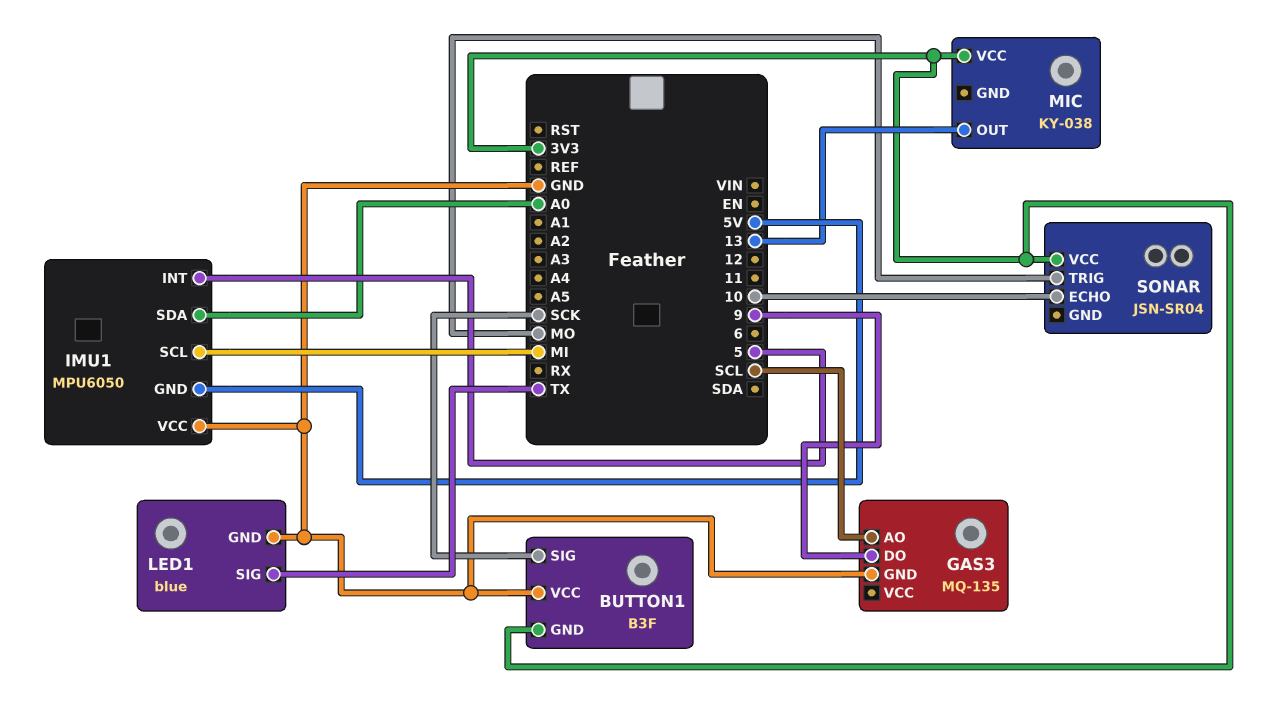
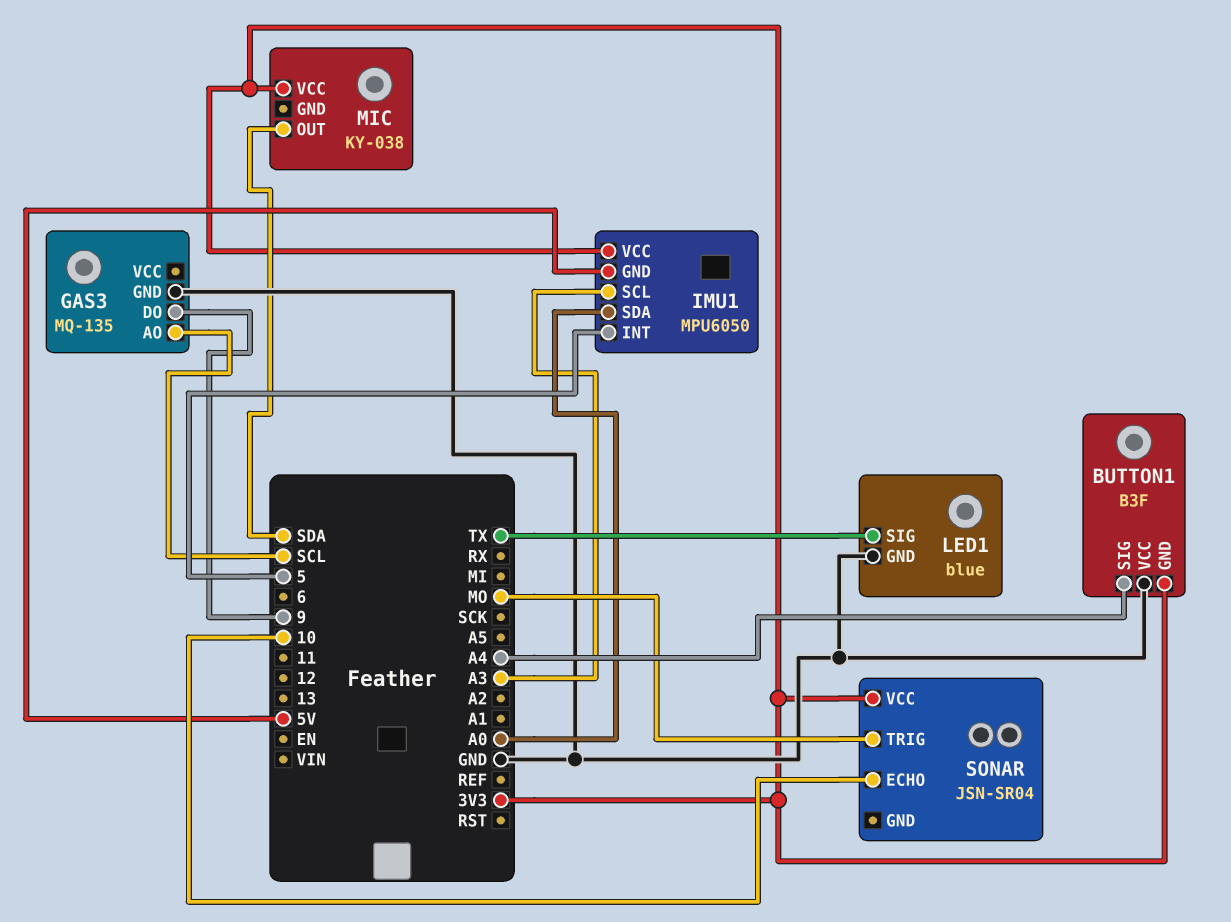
BUTTON1 pin SIG: SCK -> A4
IMU1 pin SCL: MI -> A3
IMU1 pin VCC: GND -> 3V3
MIC pin OUT: 13 -> SDA

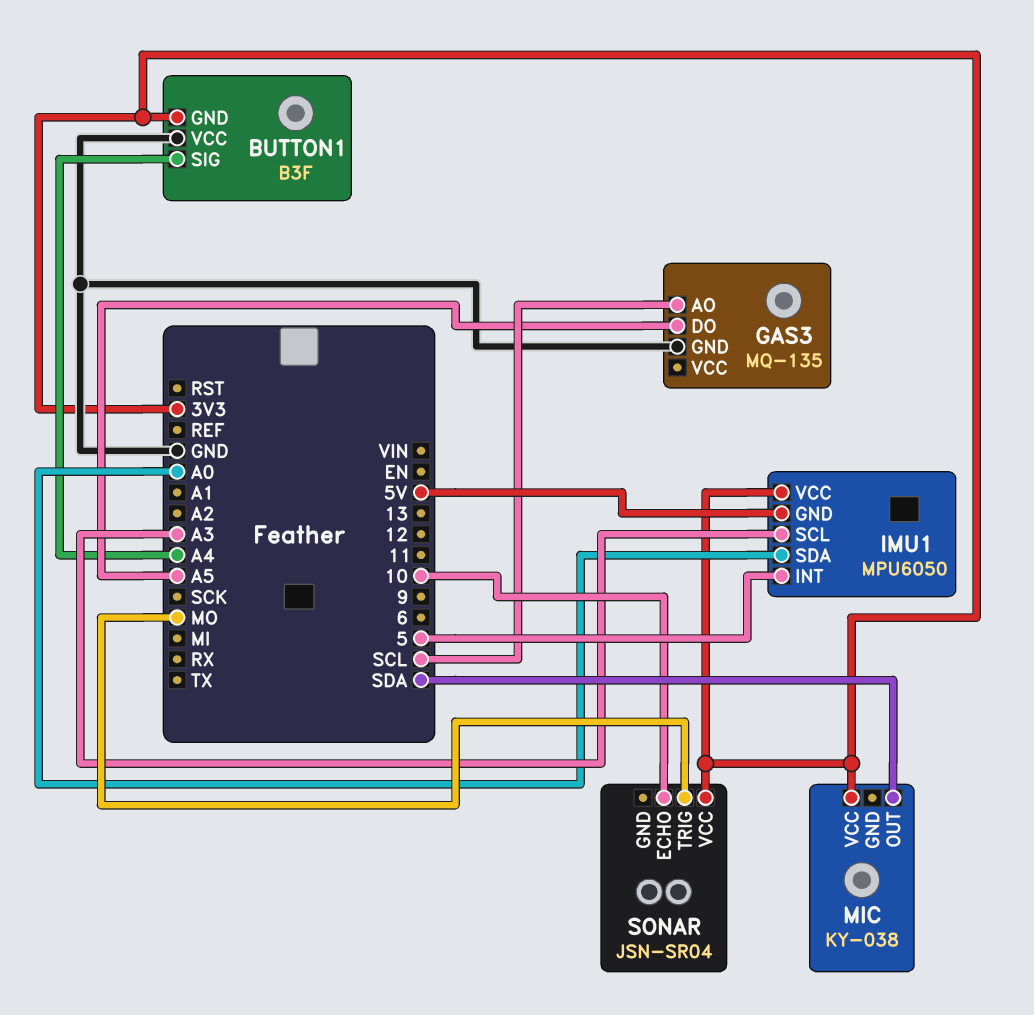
GAS3 pin DO: 9 -> A5
LED1: blue -> none
LED1 pin GND: GND -> none
LED1 pin SIG: TX -> none

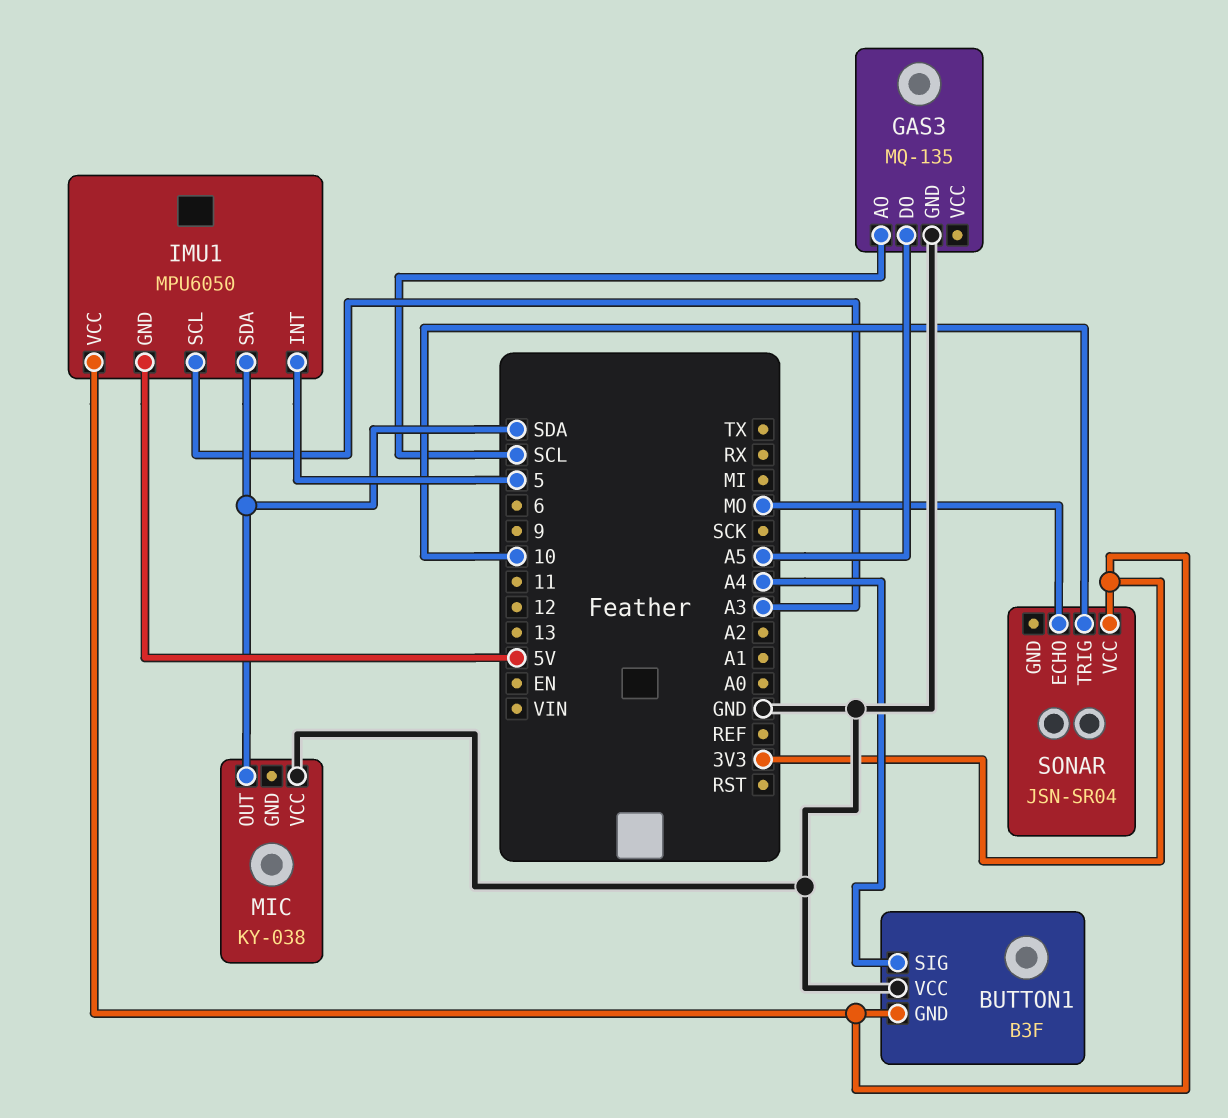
IMU1 pin SDA: A0 -> SDA
MIC pin VCC: 3V3 -> GND
SONAR pin ECHO: 10 -> MO
SONAR pin TRIG: MO -> 10

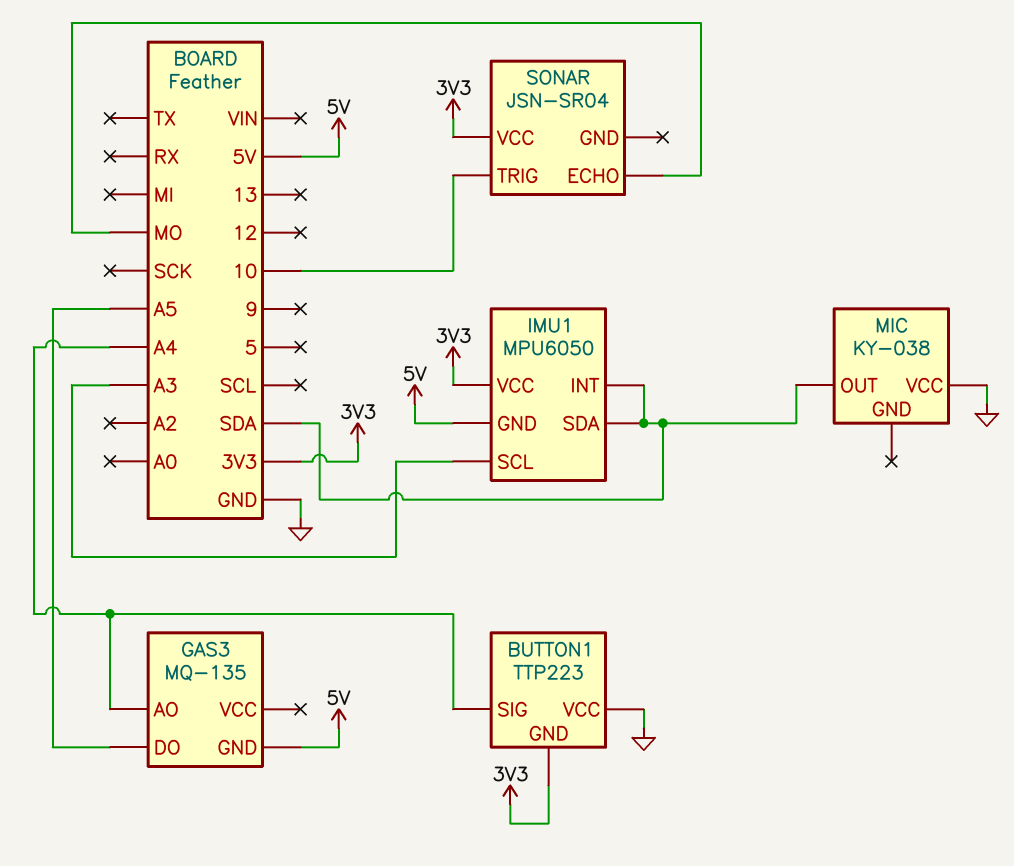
BUTTON1: B3F -> TTP223
GAS3 pin AO: SCL -> A4
GAS3 pin GND: GND -> 5V
IMU1 pin INT: 5 -> SDA

